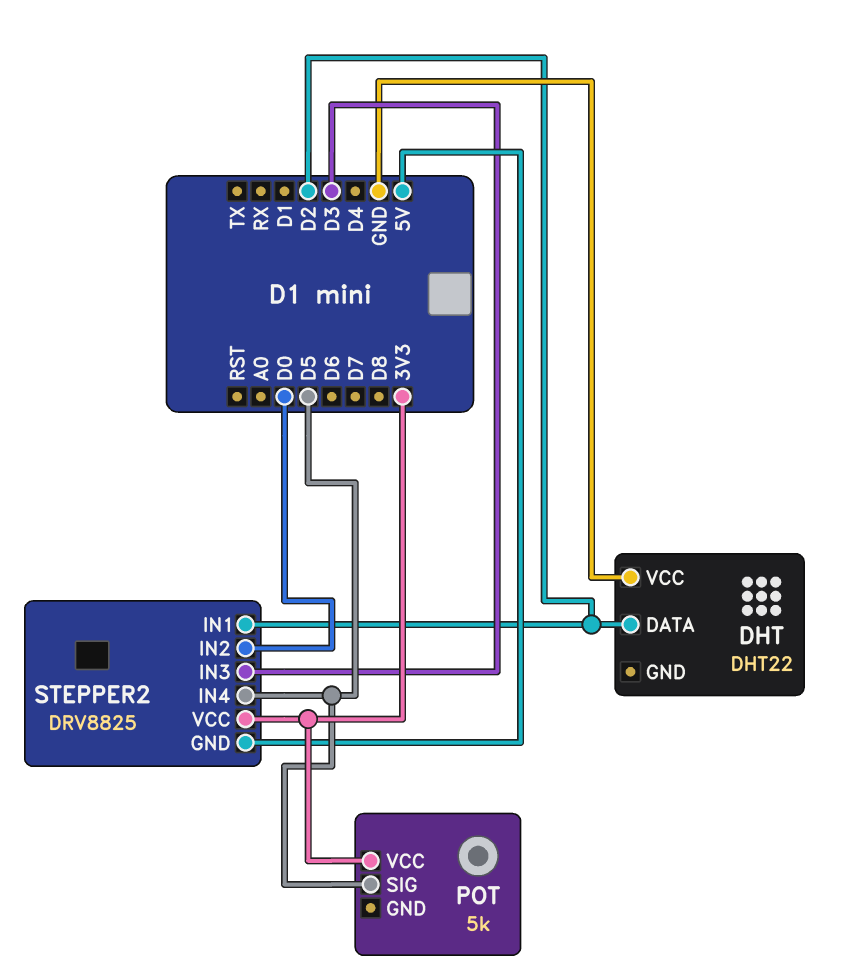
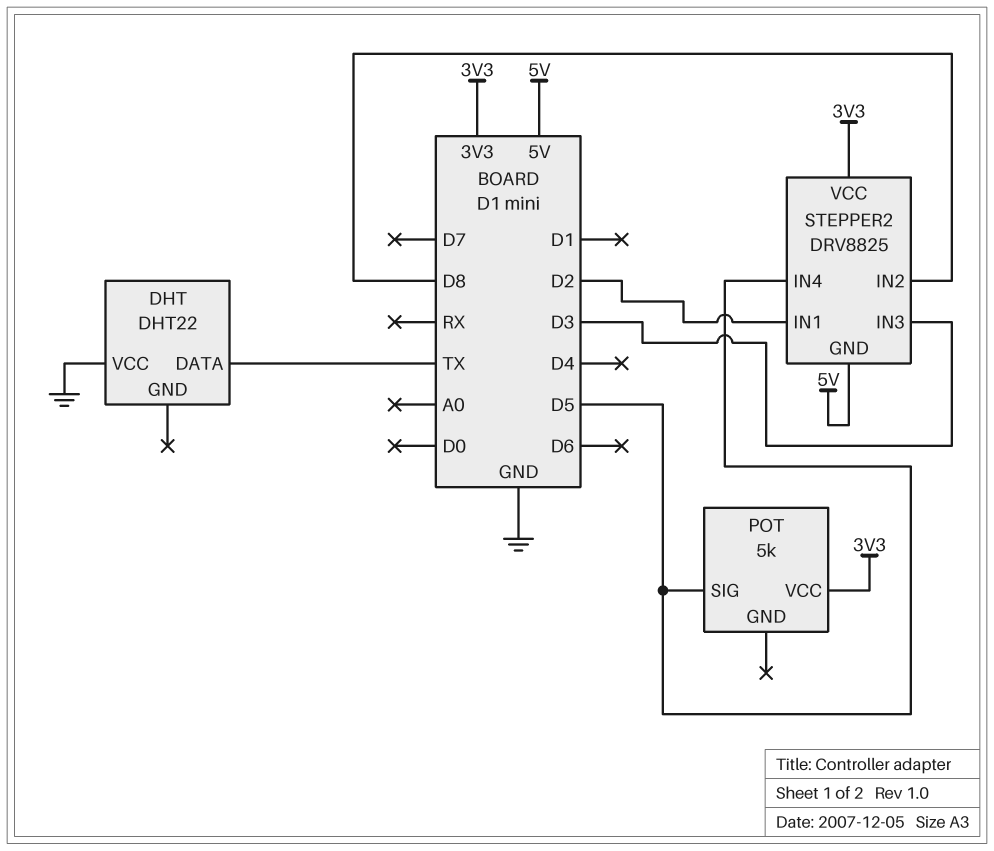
DHT pin DATA: D2 -> TX
STEPPER2 pin IN2: D0 -> D8

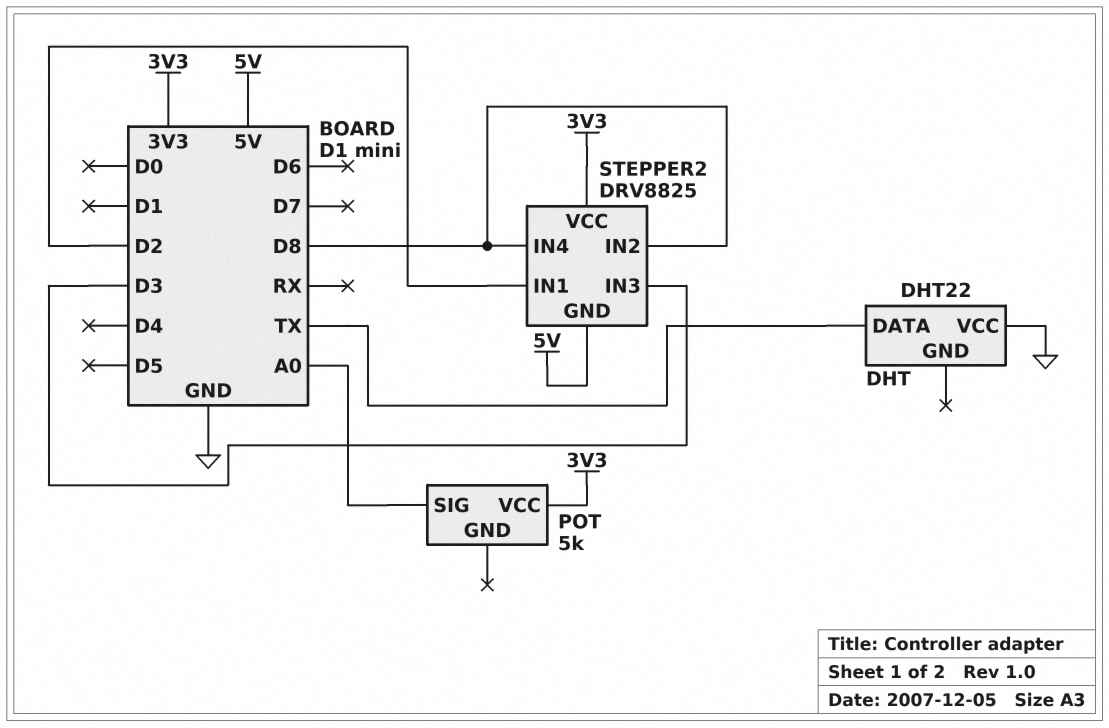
POT pin SIG: D5 -> A0
STEPPER2 pin IN4: D5 -> D8

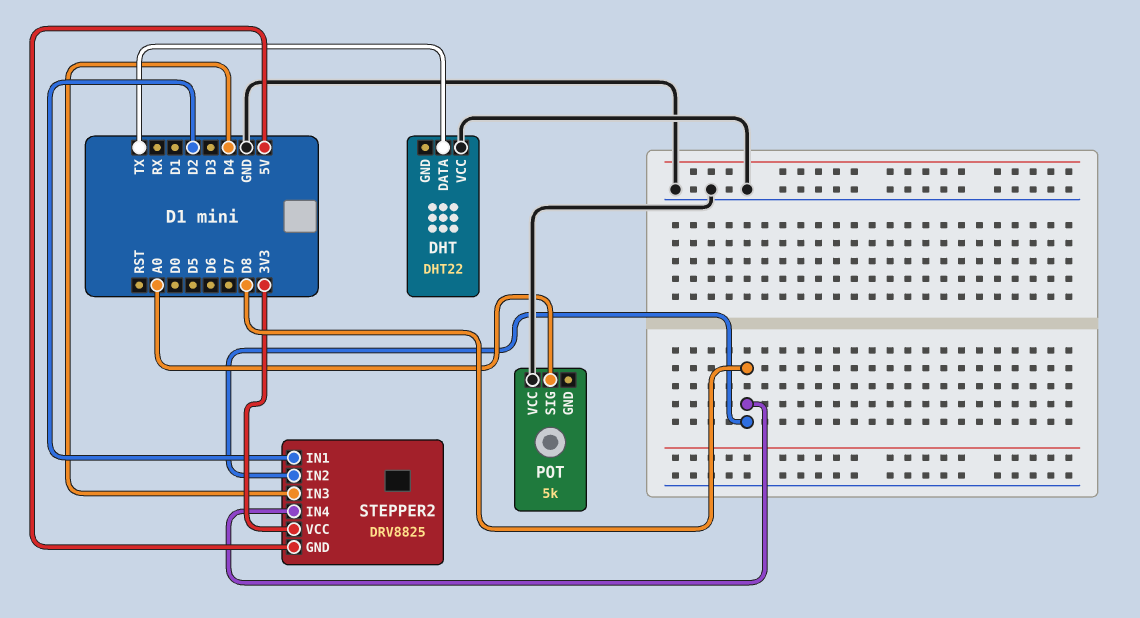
POT pin VCC: 3V3 -> GND
STEPPER2 pin IN3: D3 -> D4

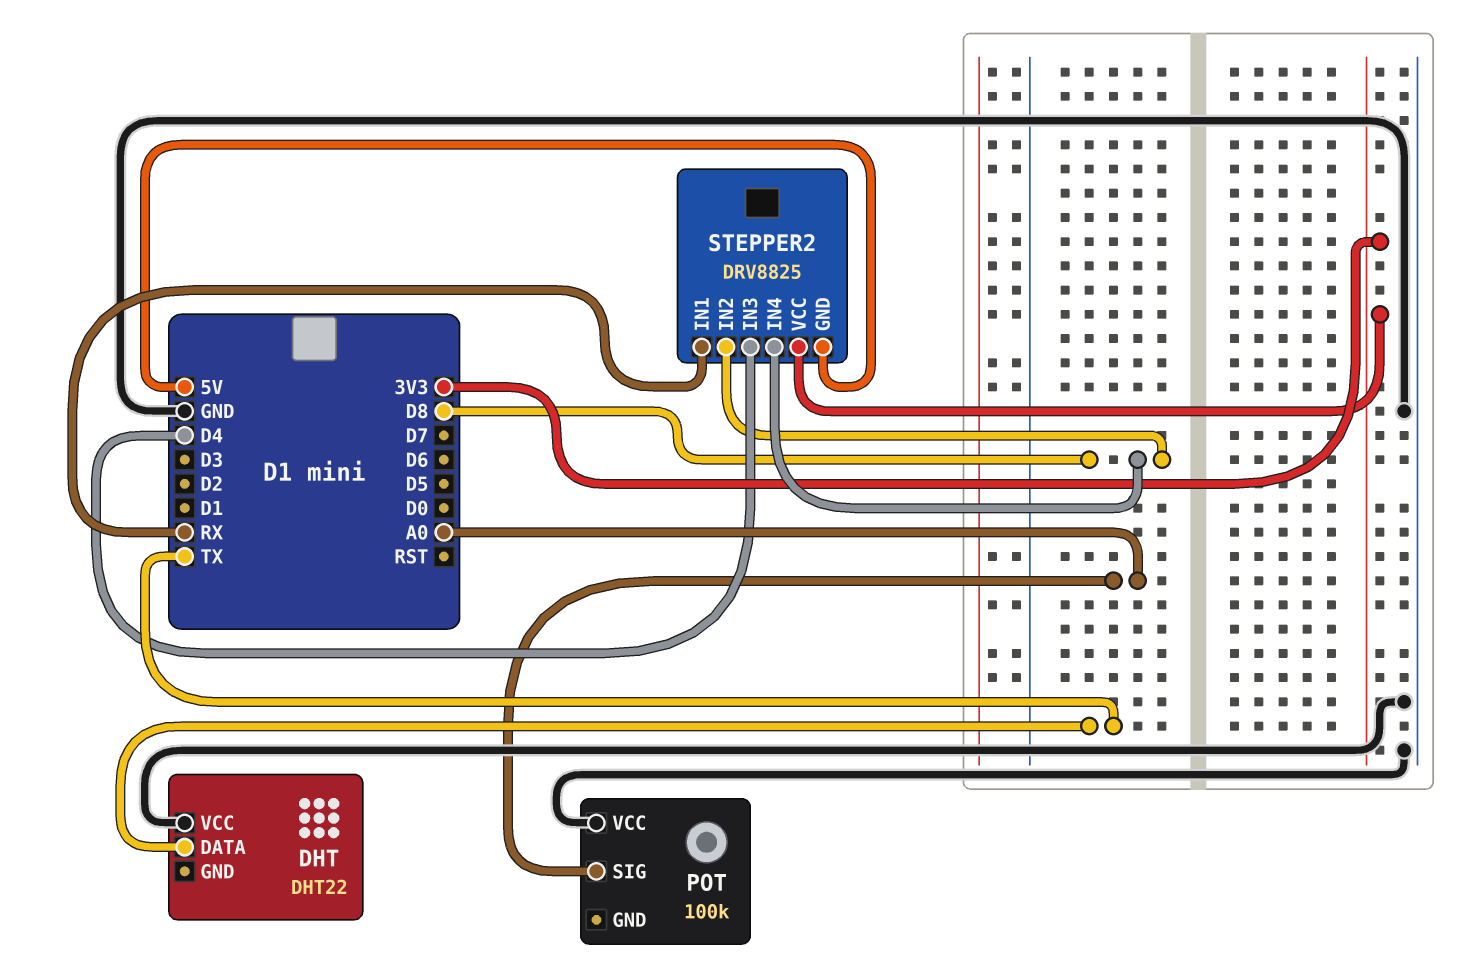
POT: 5k -> 100k
STEPPER2 pin IN1: D2 -> RX

